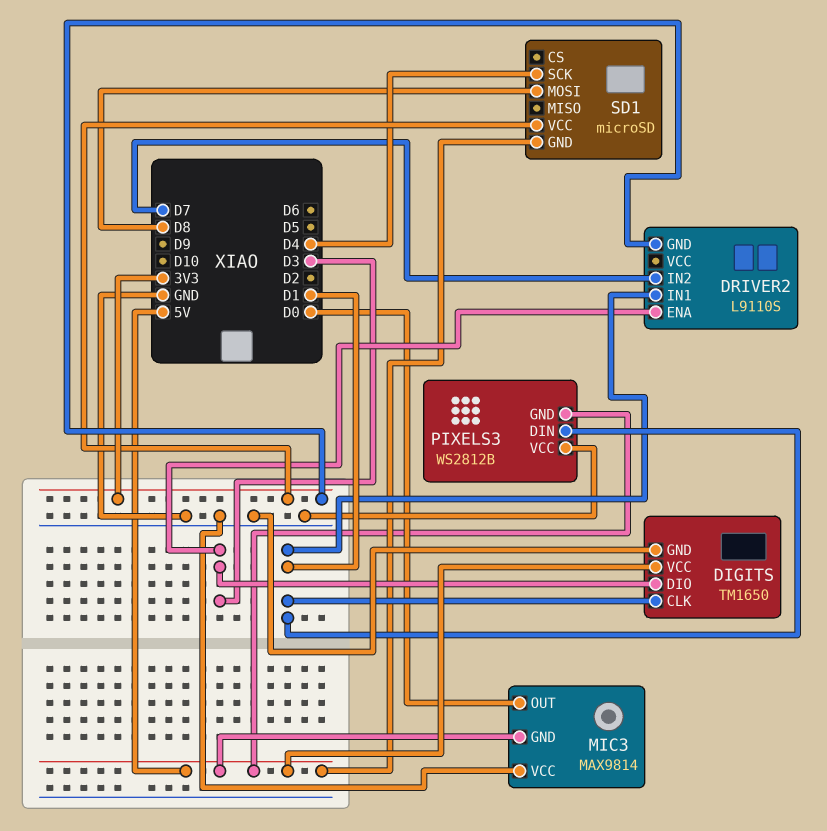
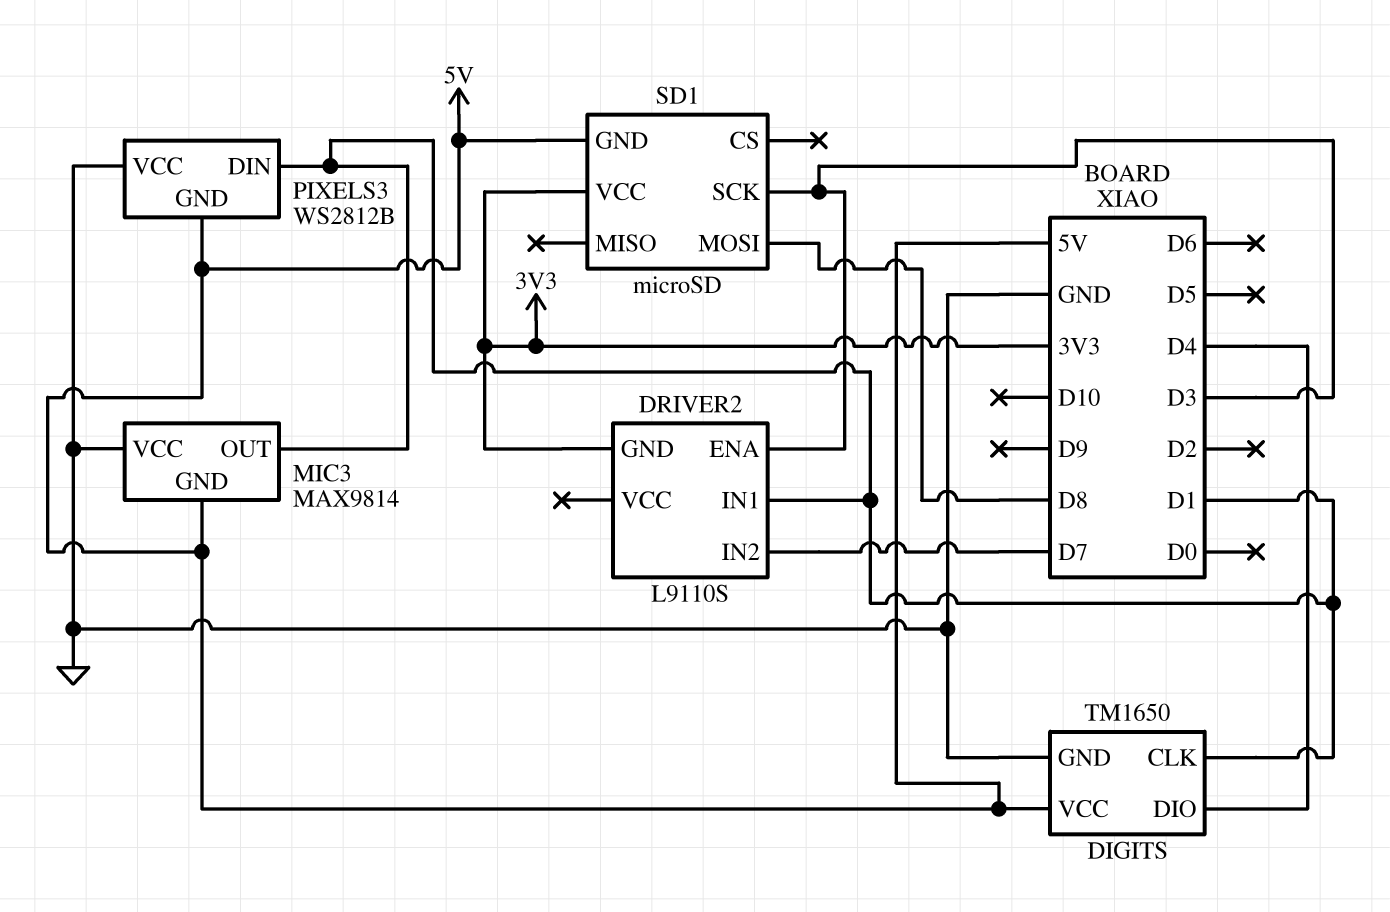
DIGITS pin DIO: D3 -> D4
MIC3 pin OUT: D0 -> D1
SD1 pin SCK: D4 -> D3

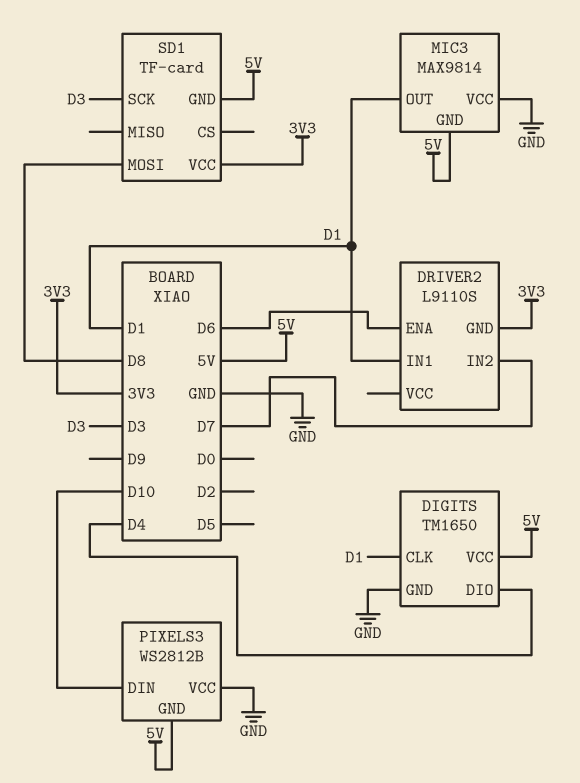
DRIVER2 pin ENA: D3 -> D6
PIXELS3 pin DIN: D1 -> D10
SD1: microSD -> TF-card

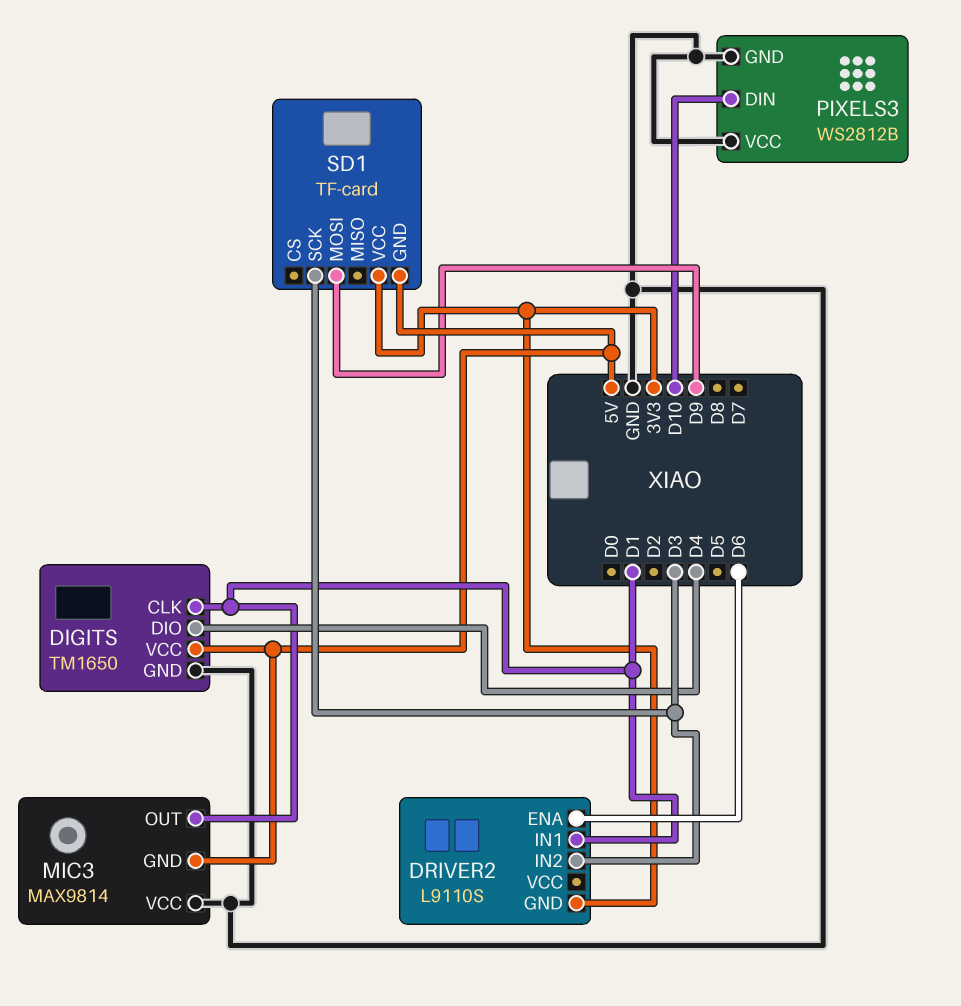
DRIVER2 pin IN2: D7 -> D3
PIXELS3 pin GND: 5V -> GND
SD1 pin MOSI: D8 -> D9

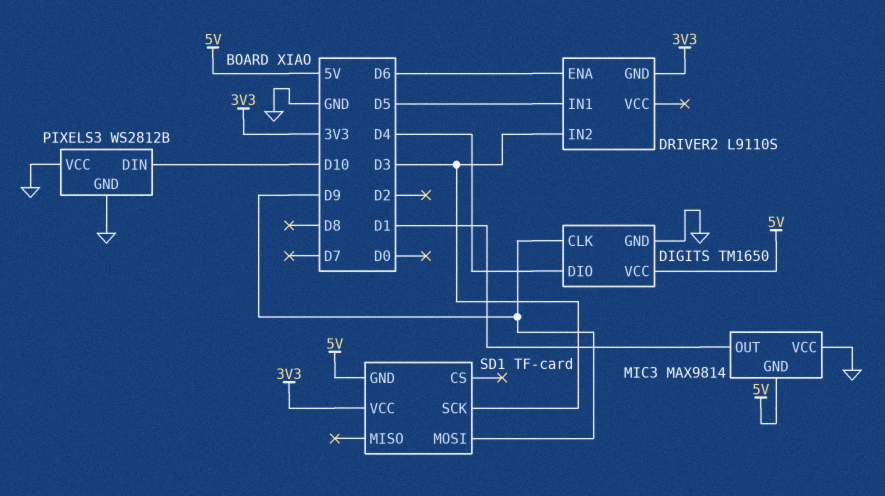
DIGITS pin CLK: D1 -> D9
DRIVER2 pin IN1: D1 -> D5

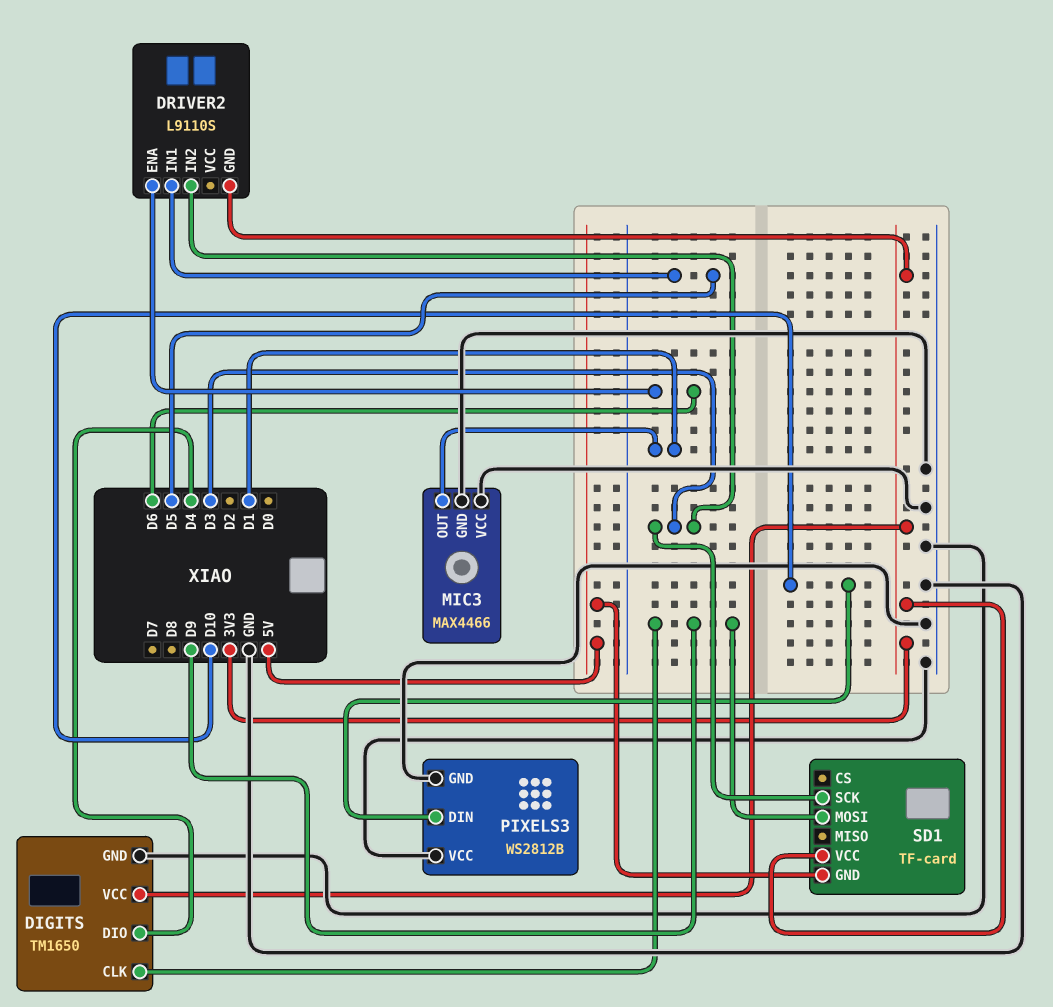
DIGITS pin VCC: 5V -> 3V3
MIC3: MAX9814 -> MAX4466
MIC3 pin GND: 5V -> GND

